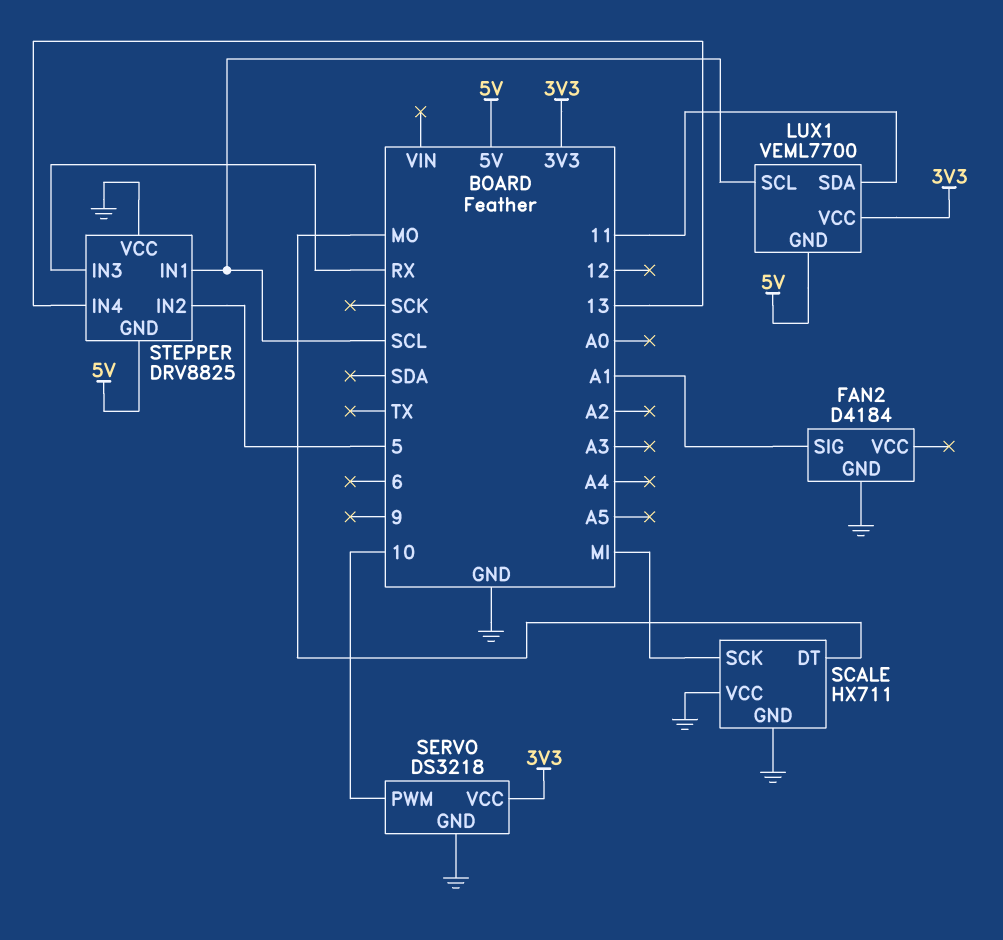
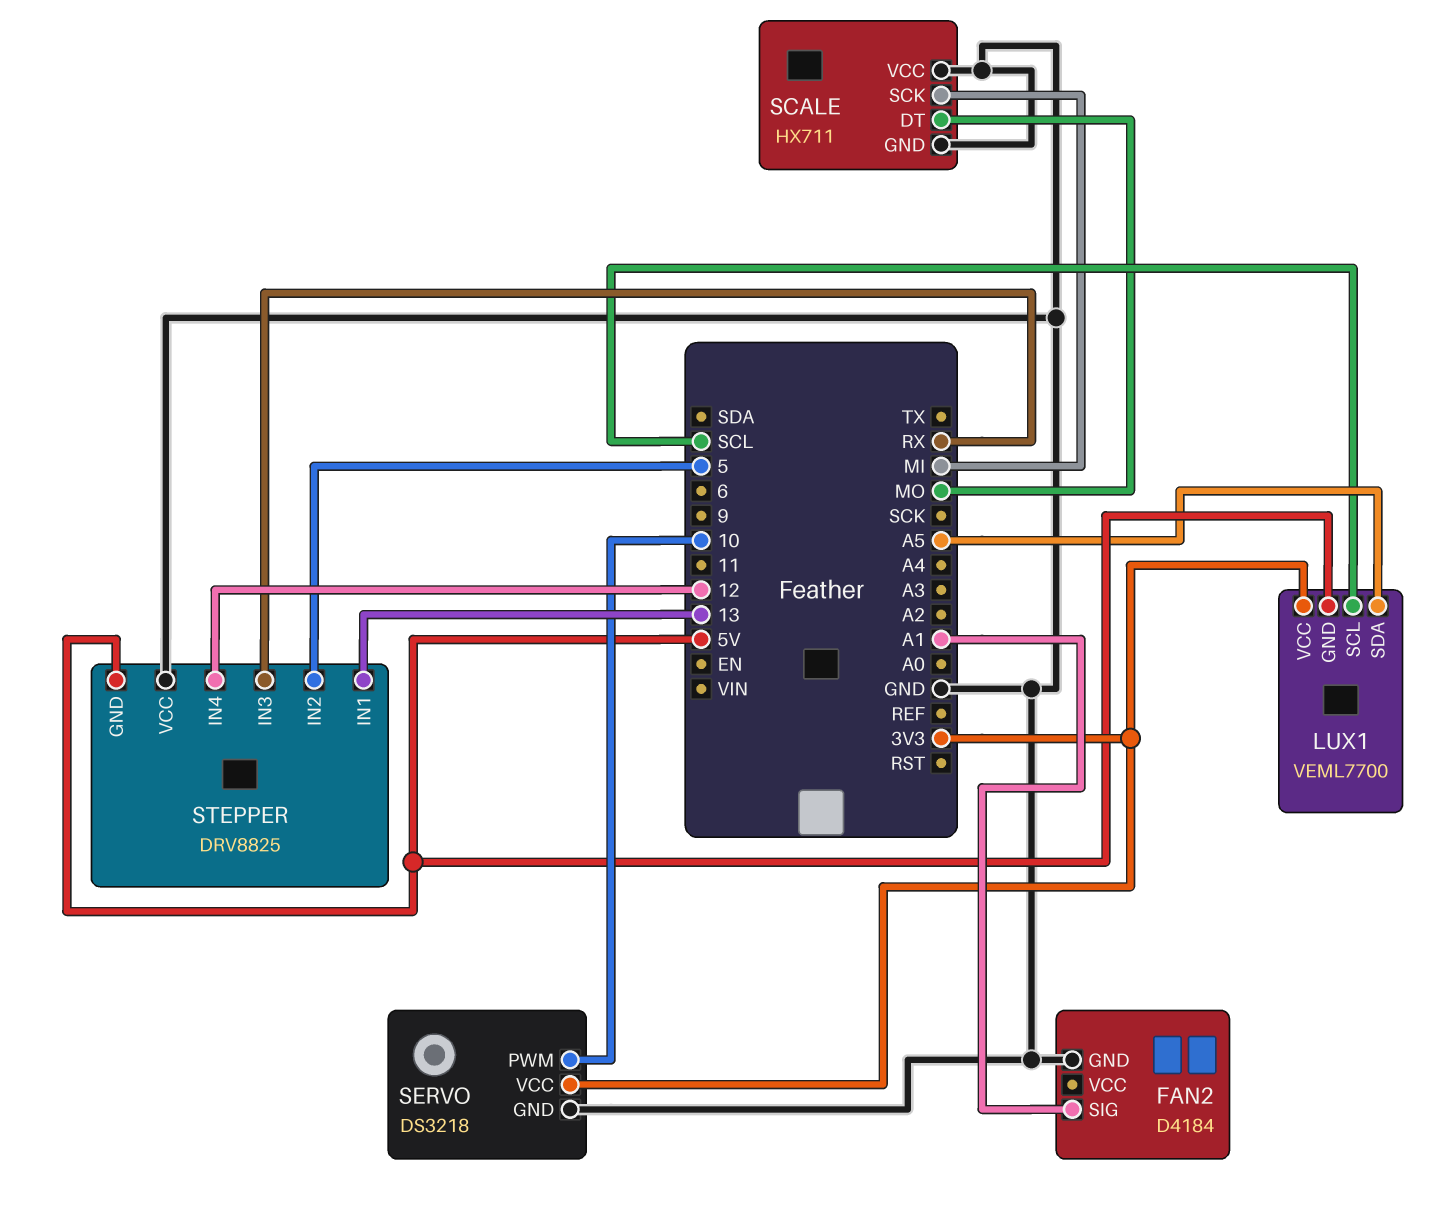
LUX1 pin SDA: 11 -> A5
STEPPER pin IN1: SCL -> 13
STEPPER pin IN4: 13 -> 12

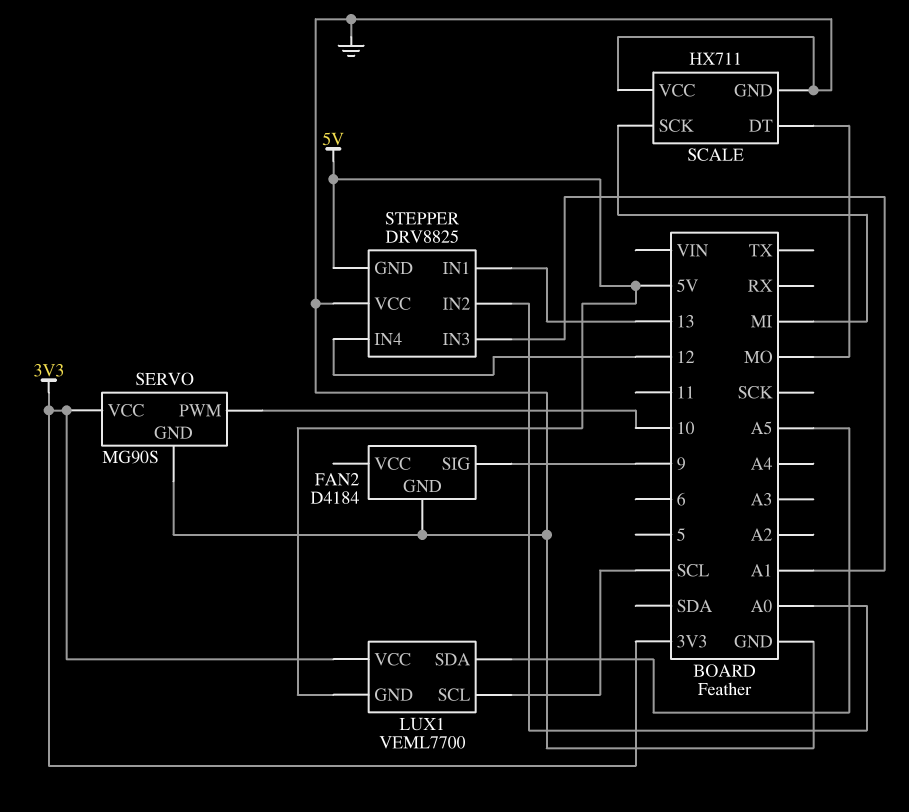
FAN2 pin SIG: A1 -> 9
SERVO: DS3218 -> MG90S
STEPPER pin IN2: 5 -> A0
STEPPER pin IN3: RX -> A1

